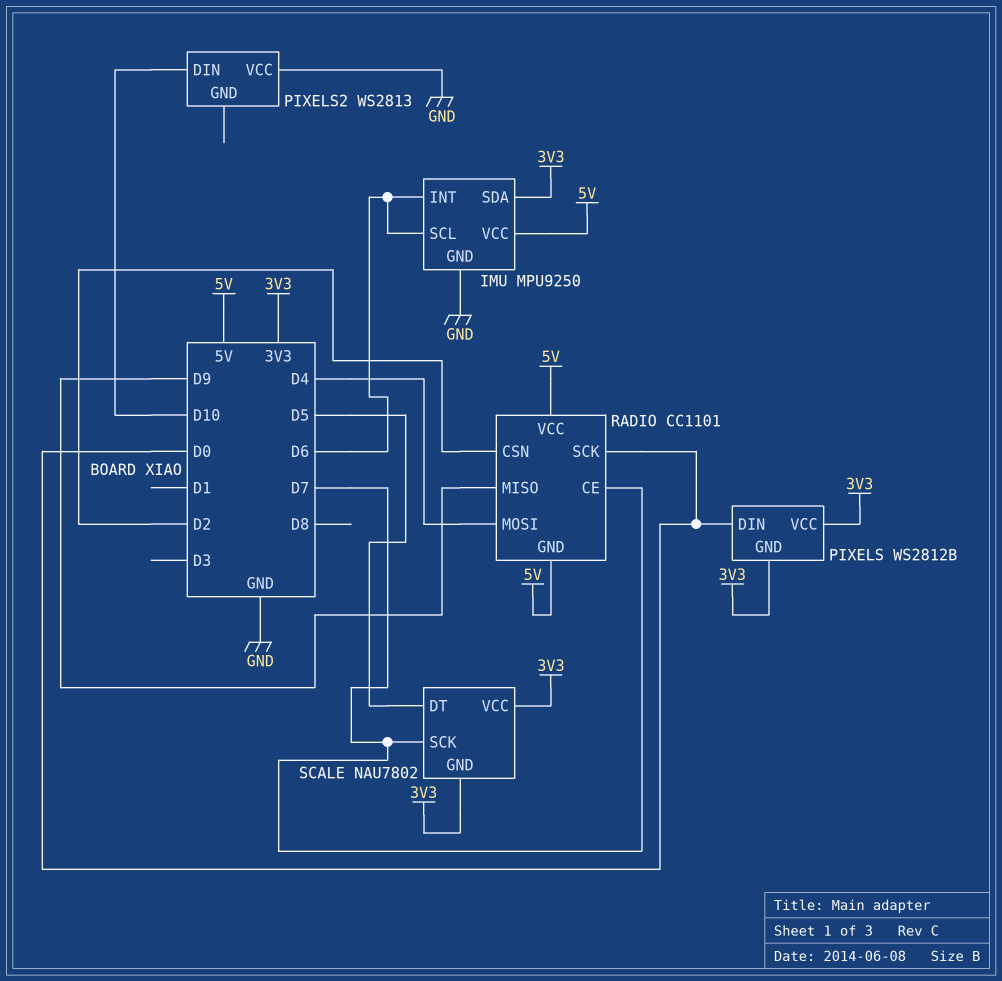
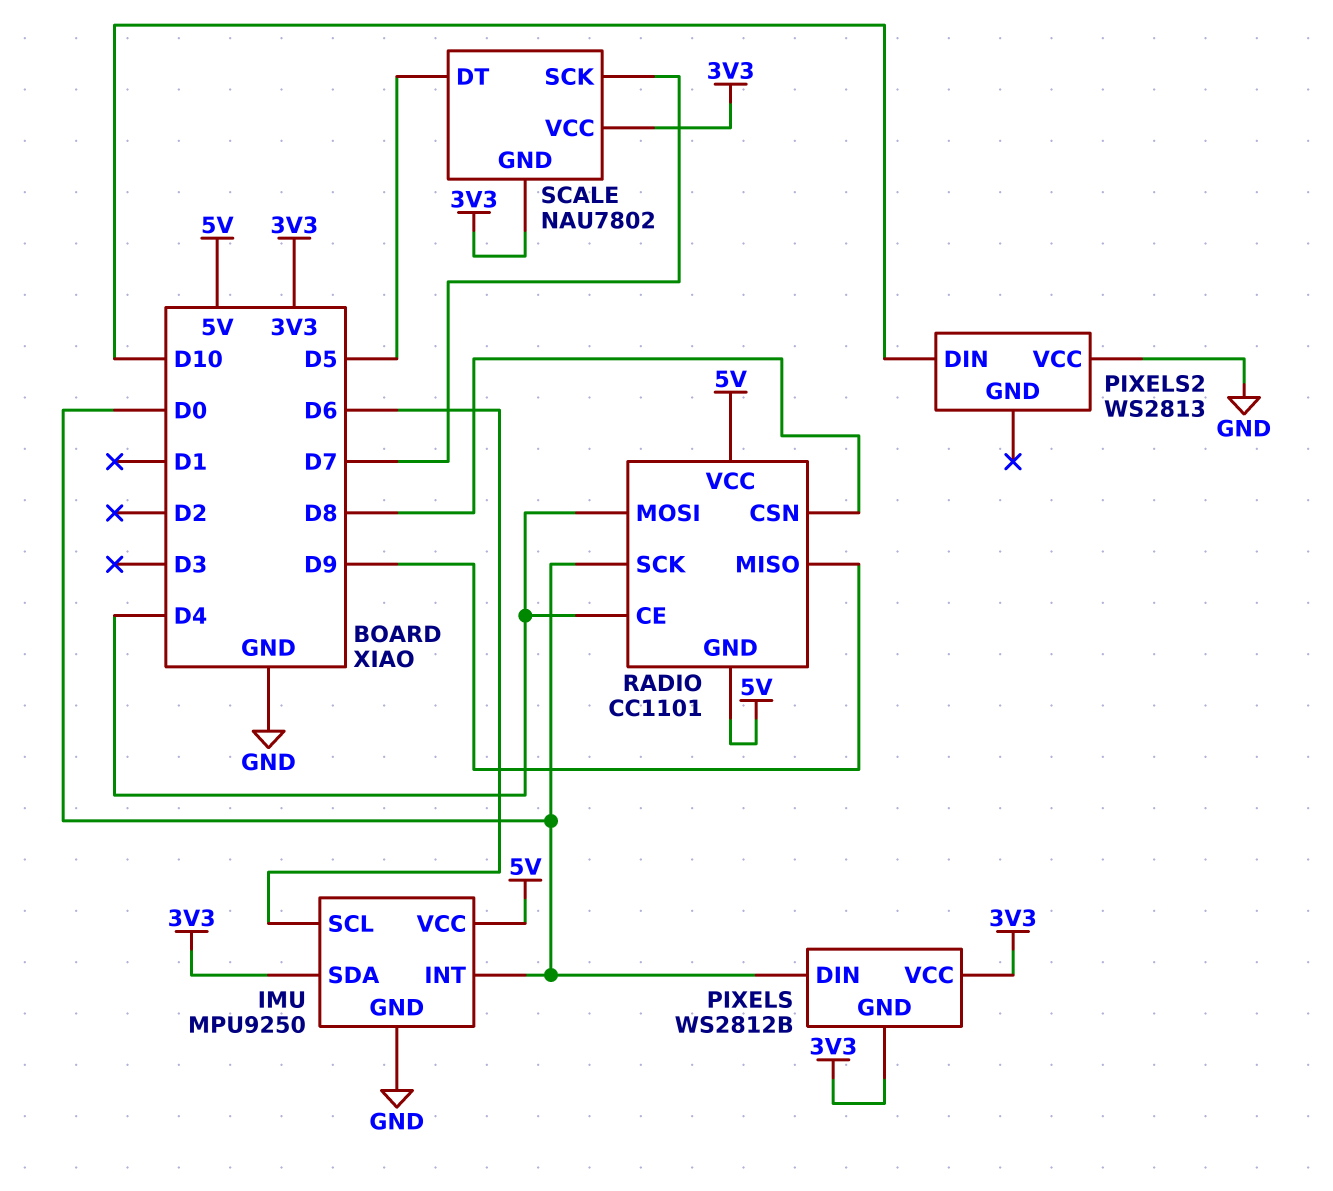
IMU pin INT: D6 -> D0
RADIO pin CE: D7 -> D4
RADIO pin CSN: D2 -> D8

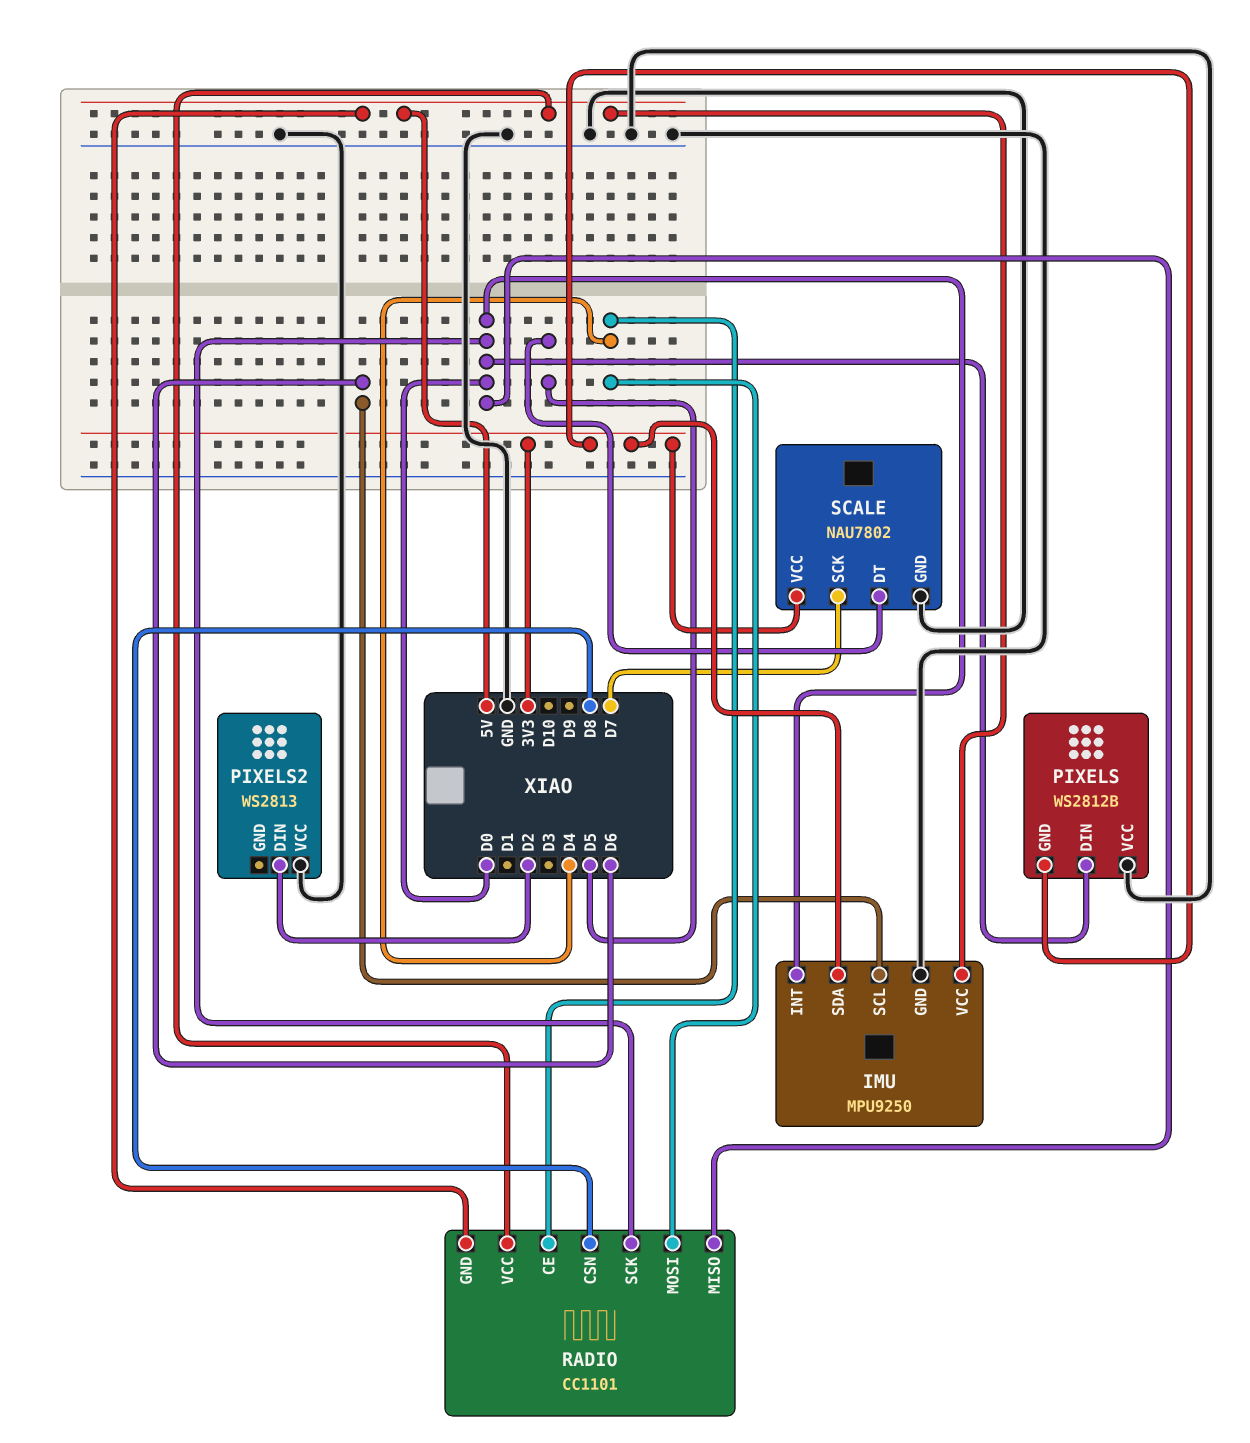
PIXELS pin VCC: 3V3 -> GND
PIXELS2 pin DIN: D10 -> D2
RADIO pin MISO: D9 -> D0
SCALE pin GND: 3V3 -> GND

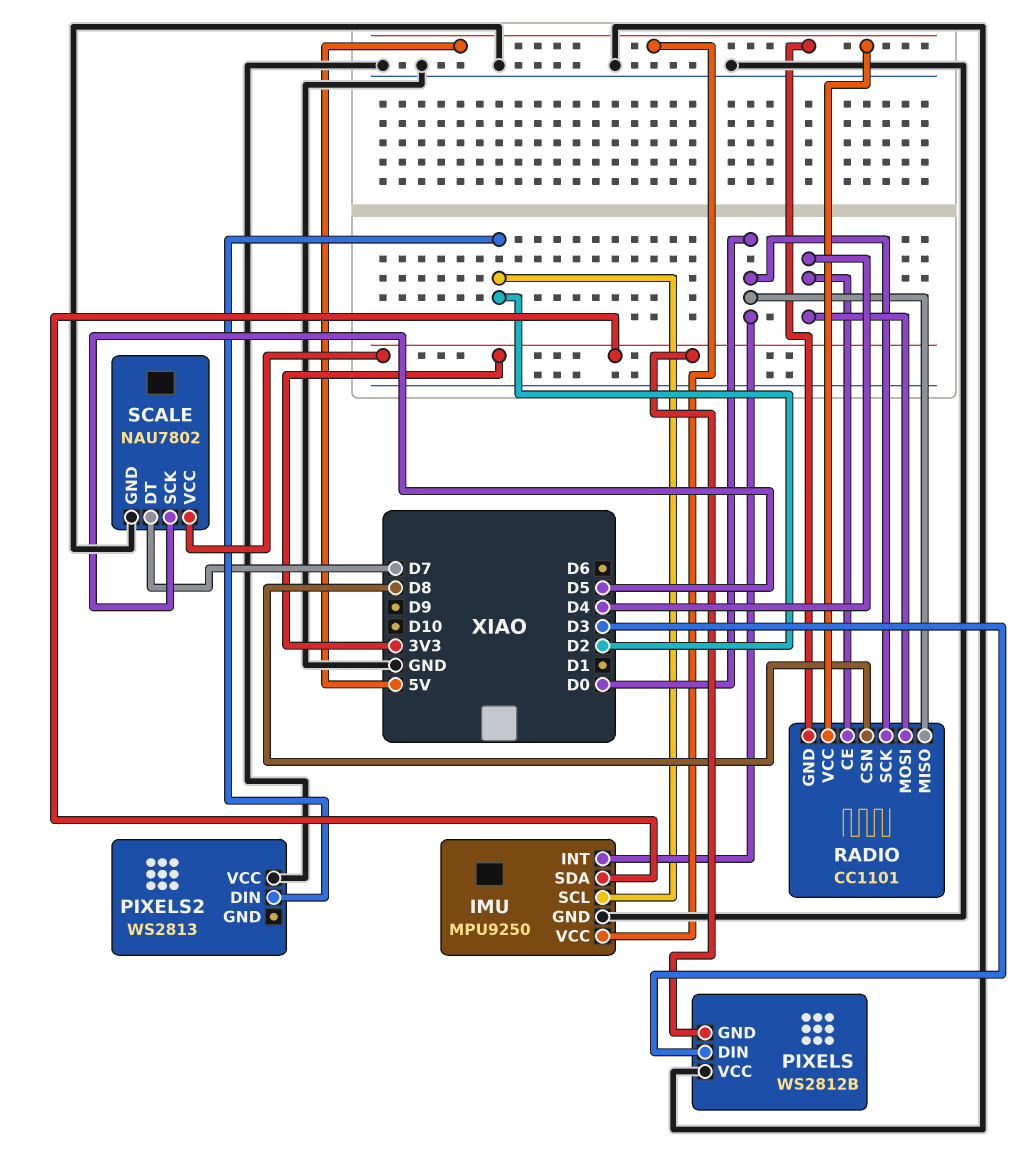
IMU pin SCL: D6 -> D2
PIXELS pin DIN: D0 -> D3
SCALE pin DT: D5 -> D7
SCALE pin SCK: D7 -> D5

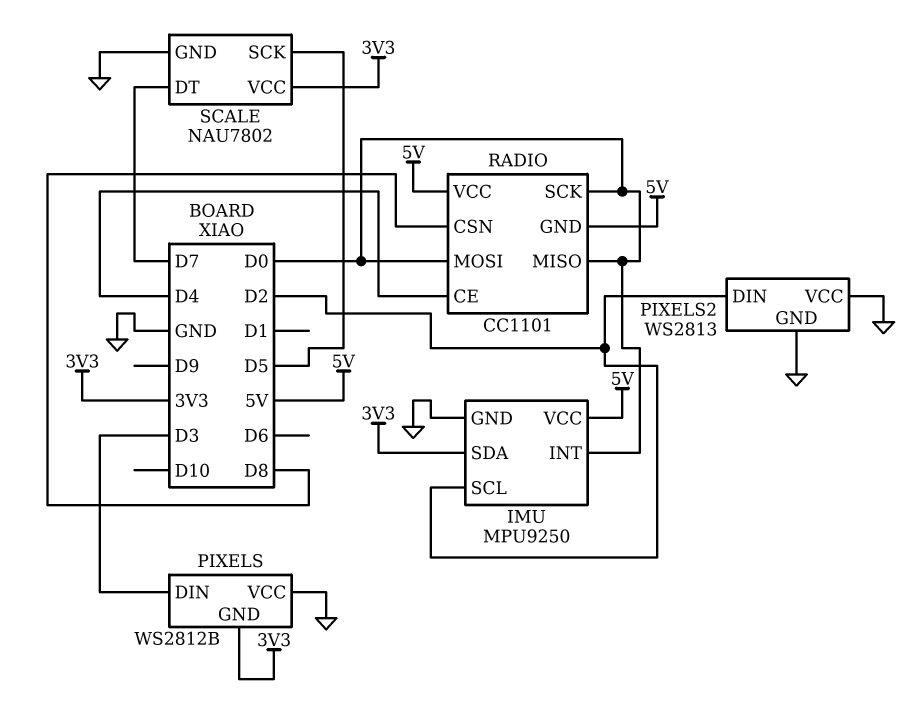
PIXELS2 pin GND: none -> GND
RADIO pin MOSI: D4 -> D0

